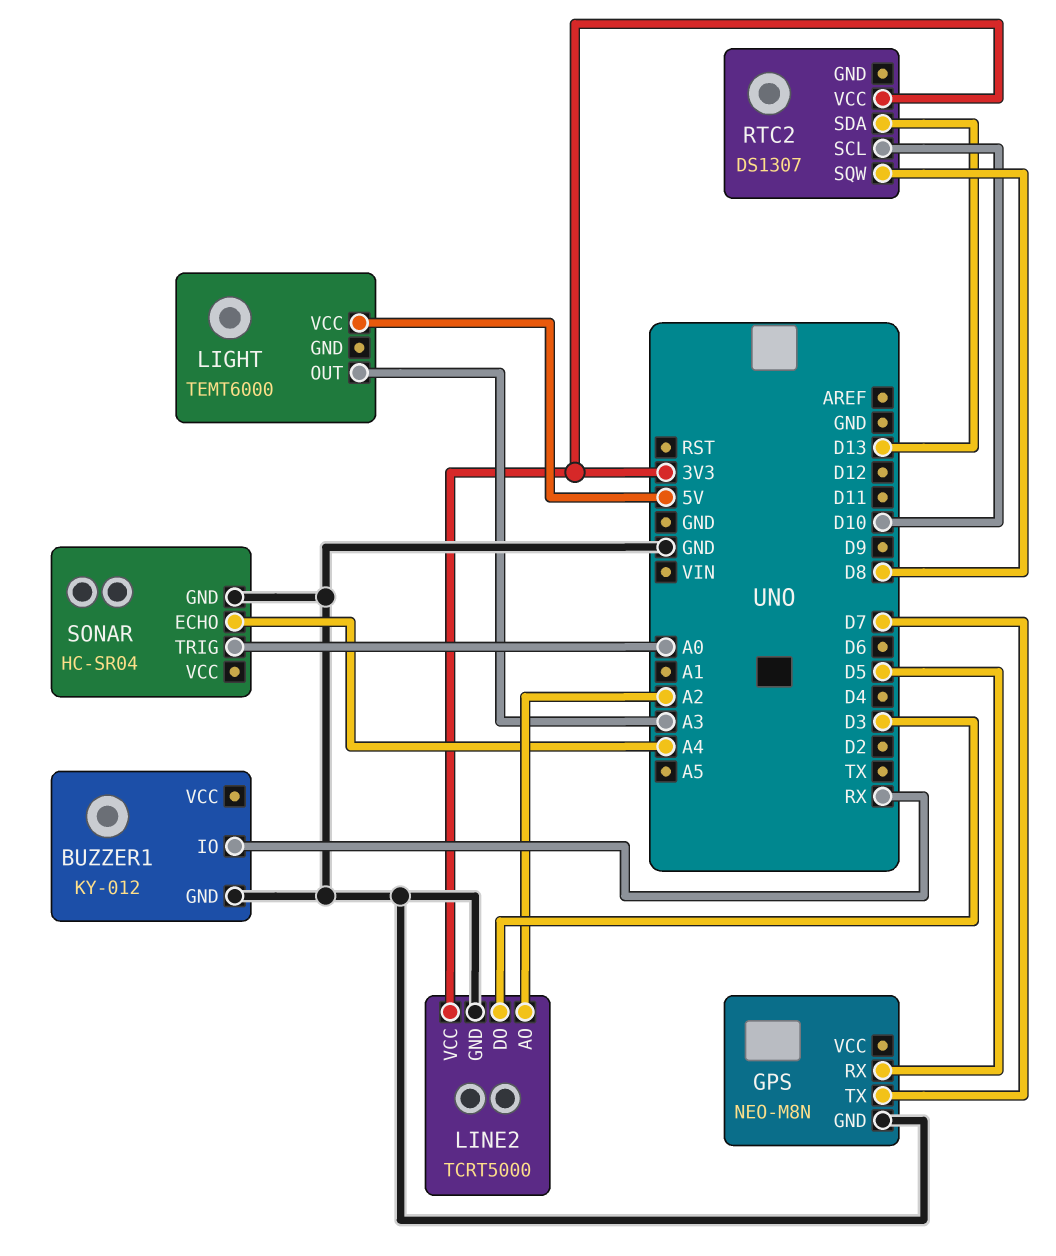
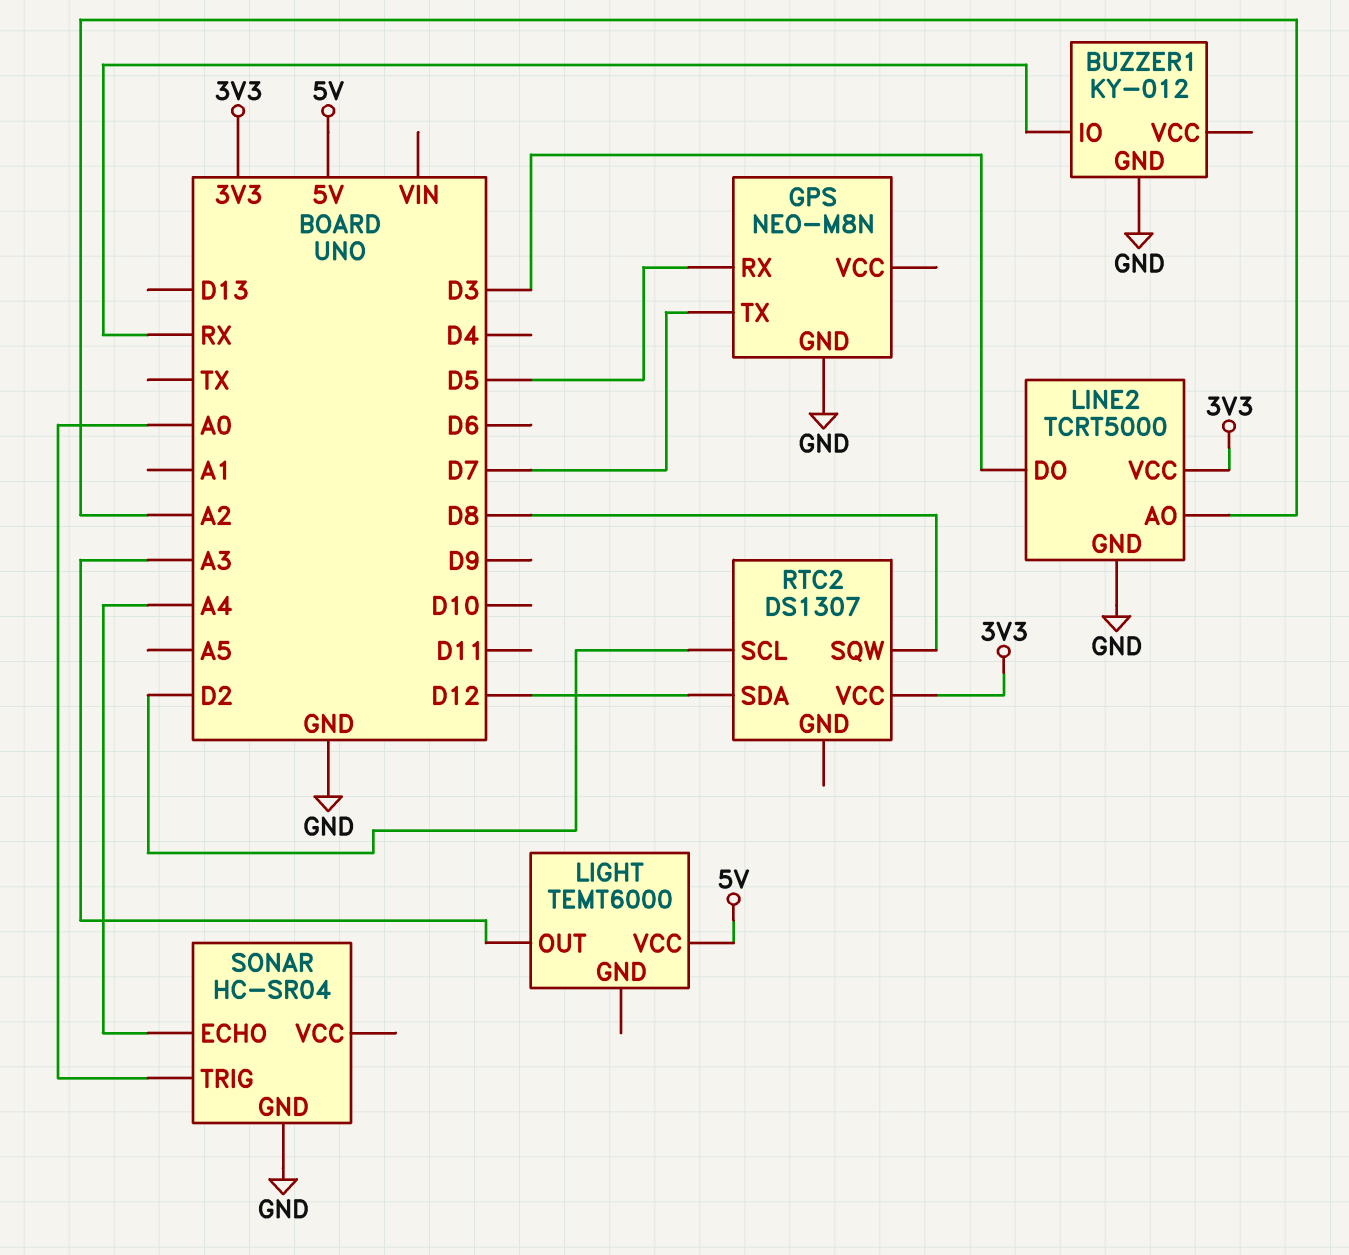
RTC2 pin SCL: D10 -> D2
RTC2 pin SDA: D13 -> D12

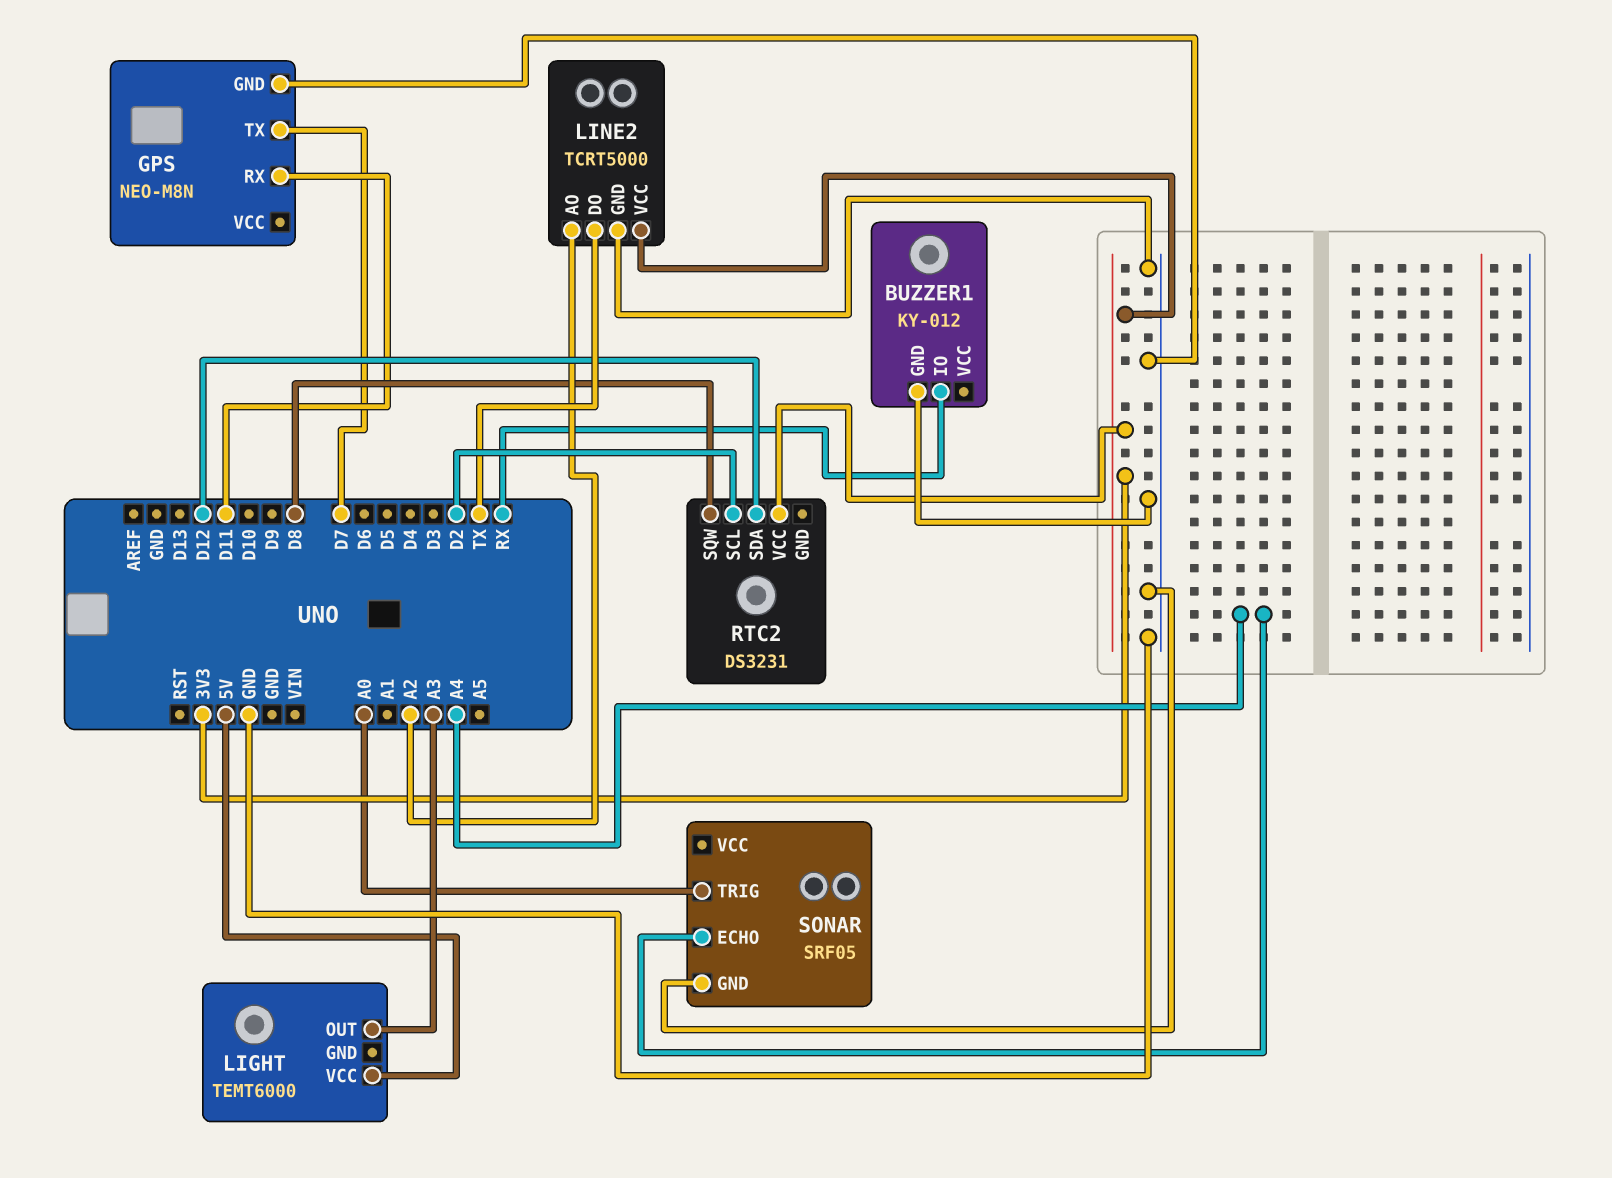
GPS pin RX: D5 -> D11
LINE2 pin DO: D3 -> TX
RTC2: DS1307 -> DS3231
SONAR: HC-SR04 -> SRF05

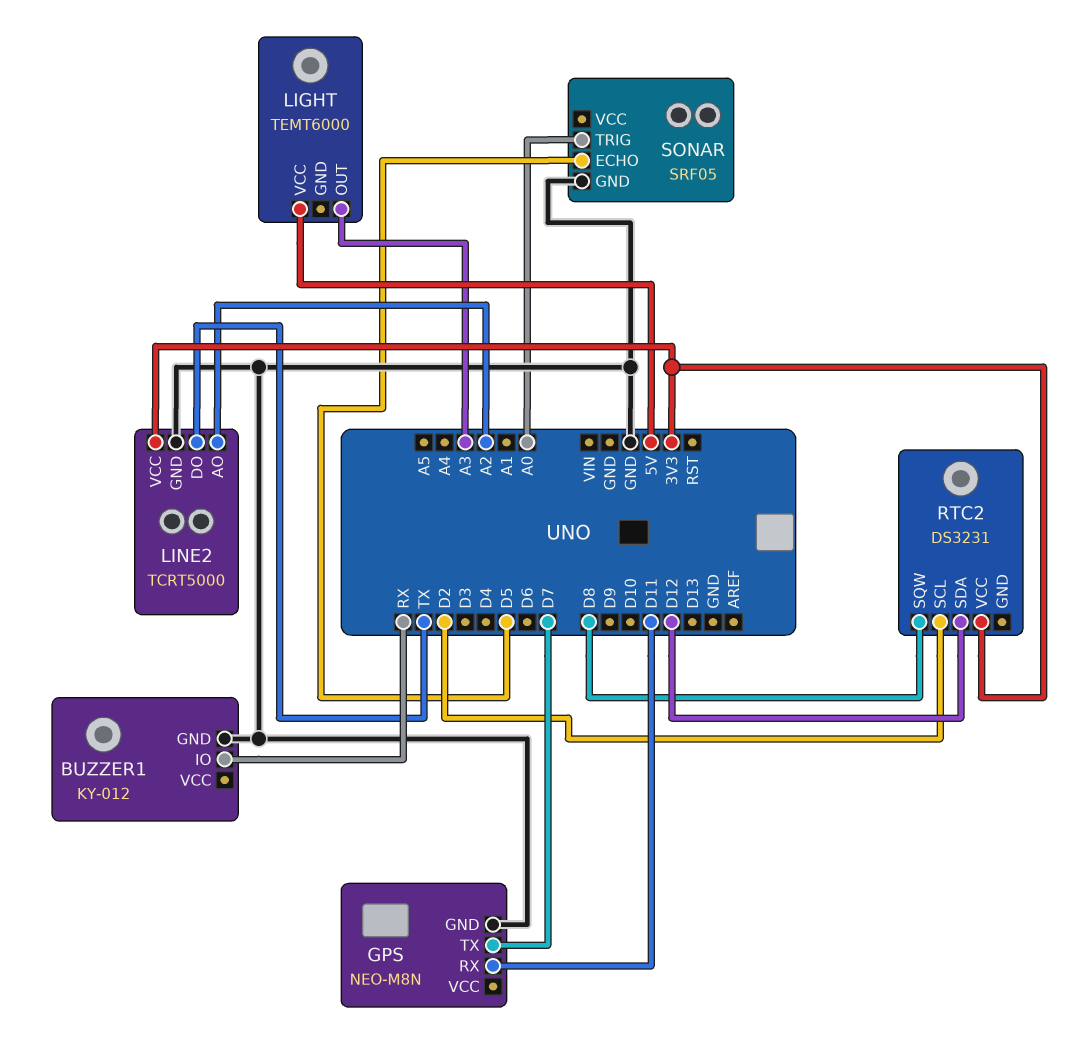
SONAR pin ECHO: A4 -> D5

